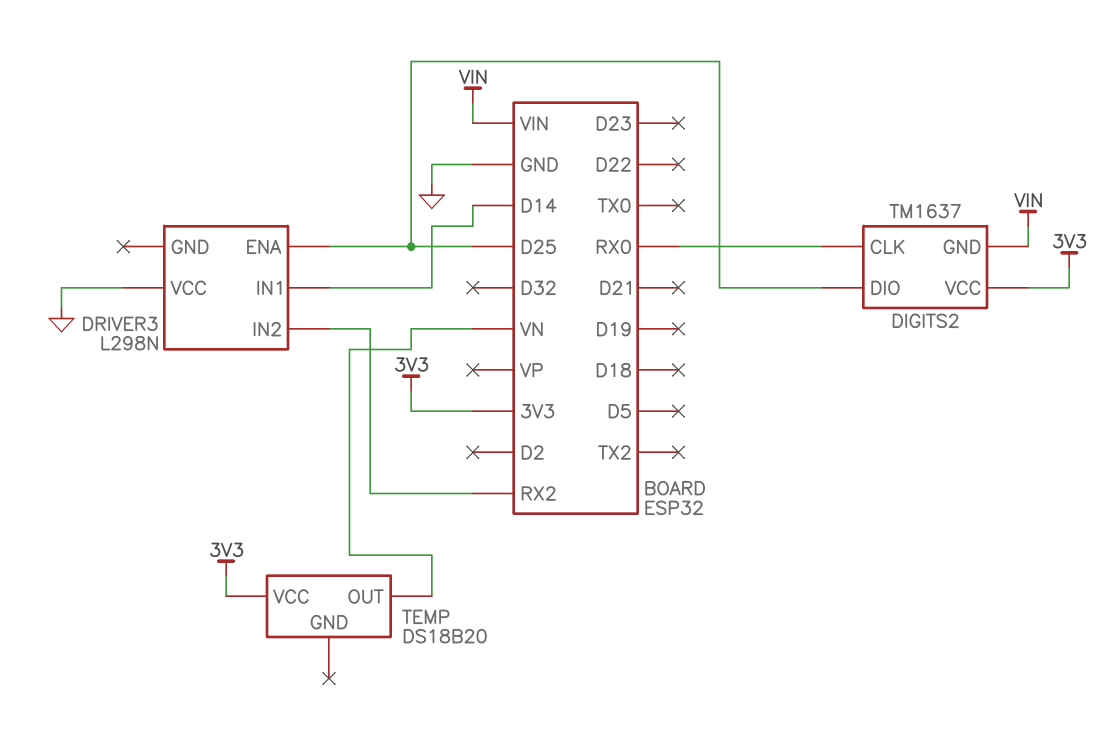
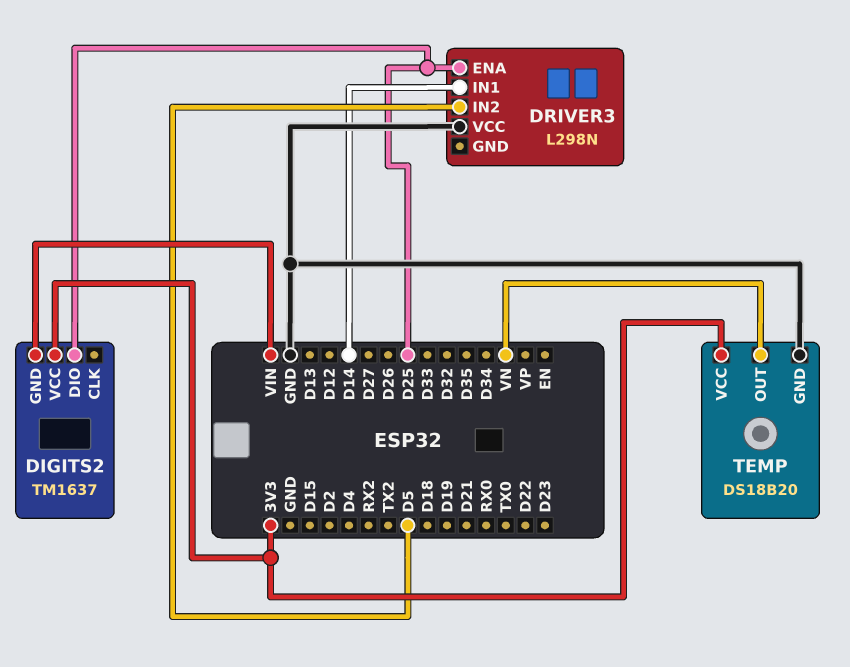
DIGITS2 pin CLK: RX0 -> none
DRIVER3 pin IN2: RX2 -> D5
TEMP pin GND: none -> GND

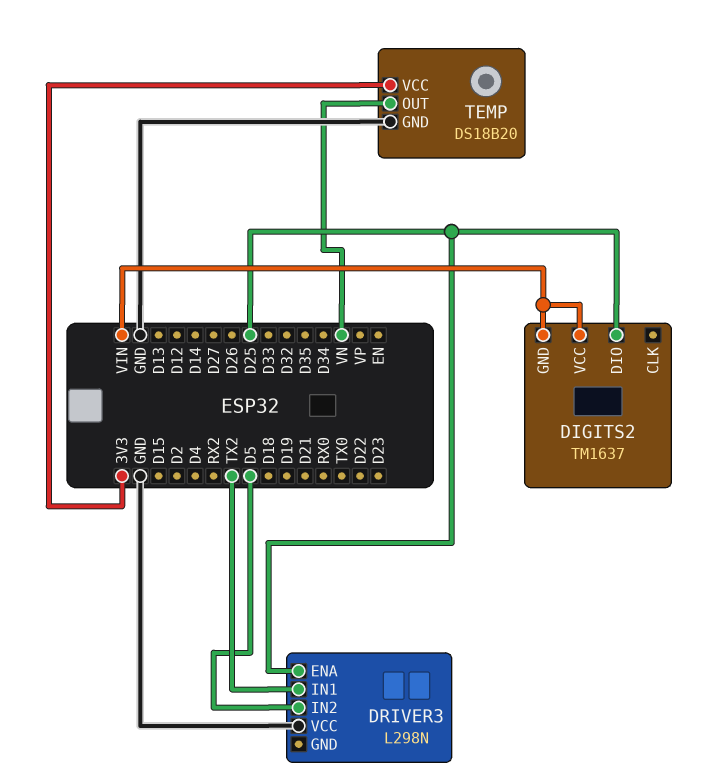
DIGITS2 pin VCC: 3V3 -> VIN
DRIVER3 pin IN1: D14 -> TX2

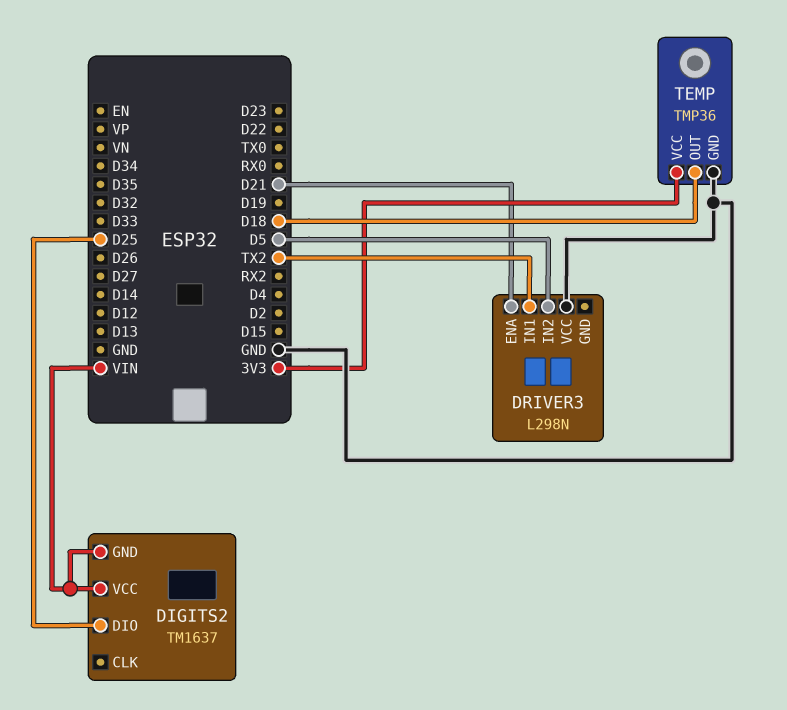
DRIVER3 pin ENA: D25 -> D21
TEMP: DS18B20 -> TMP36
TEMP pin OUT: VN -> D18

